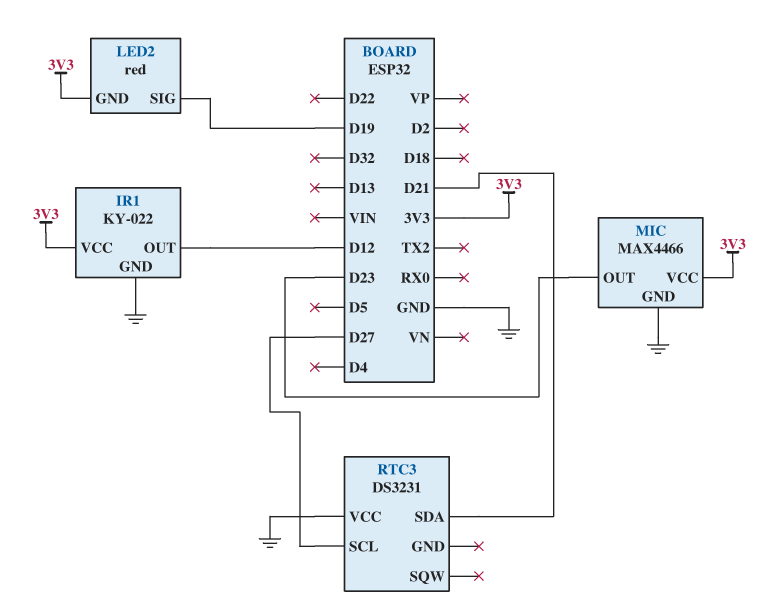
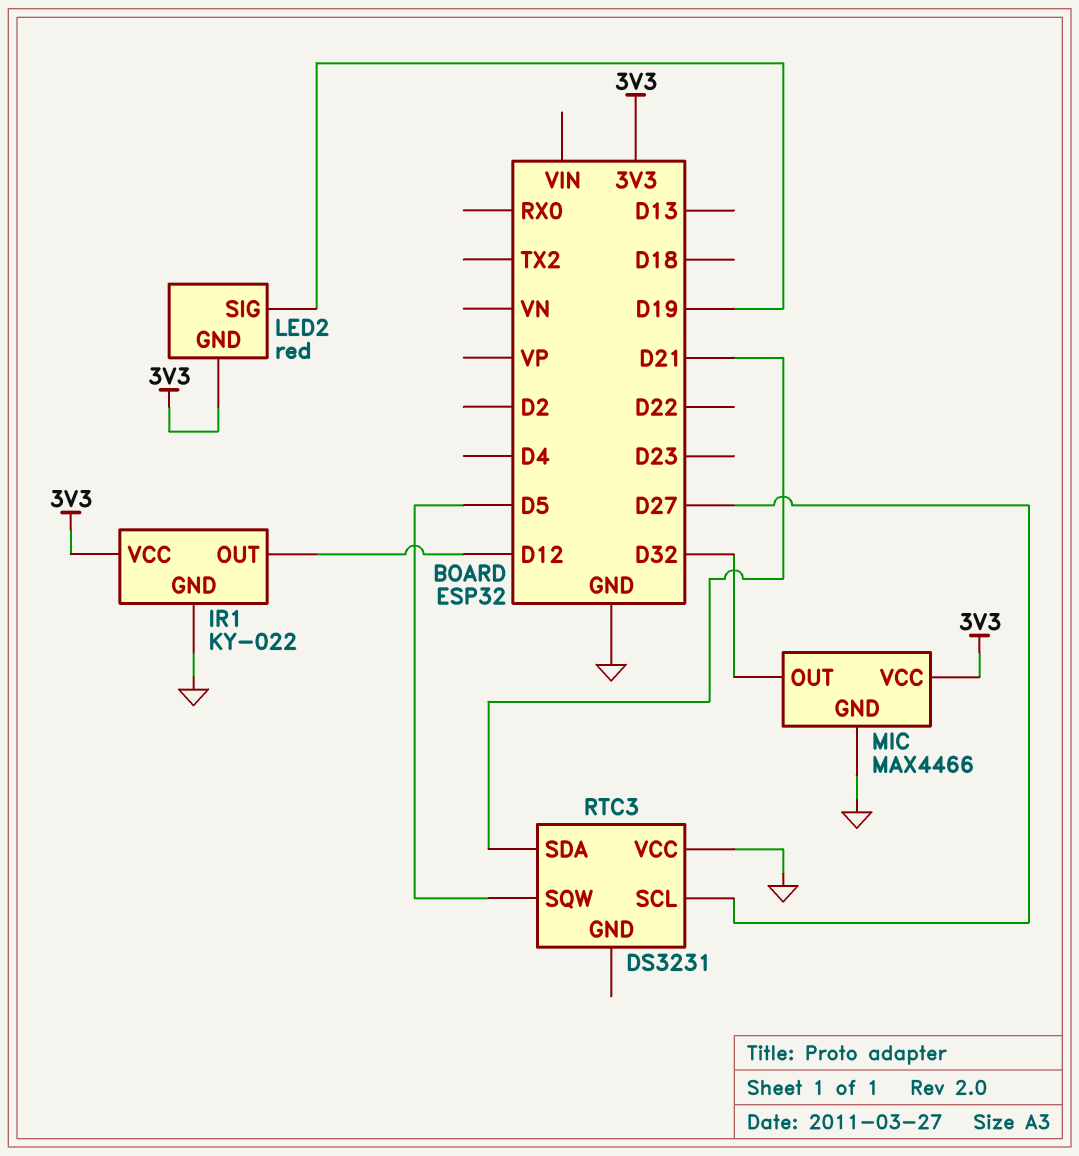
MIC pin OUT: D23 -> D32
RTC3 pin SQW: none -> D5

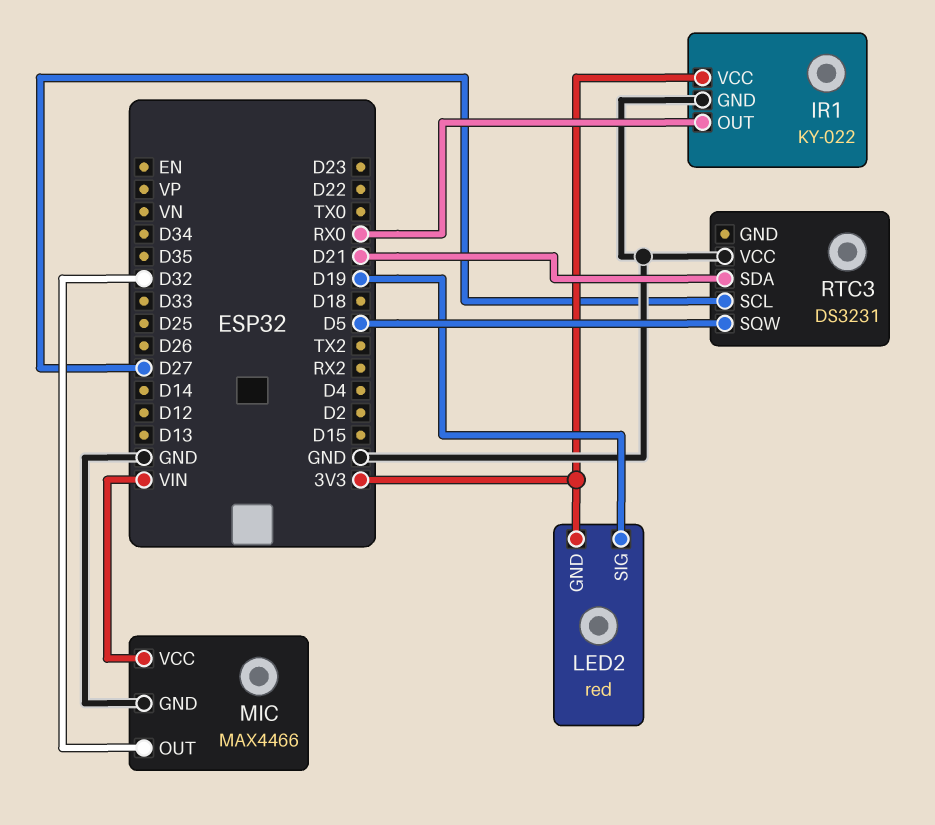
IR1 pin OUT: D12 -> RX0
MIC pin VCC: 3V3 -> VIN

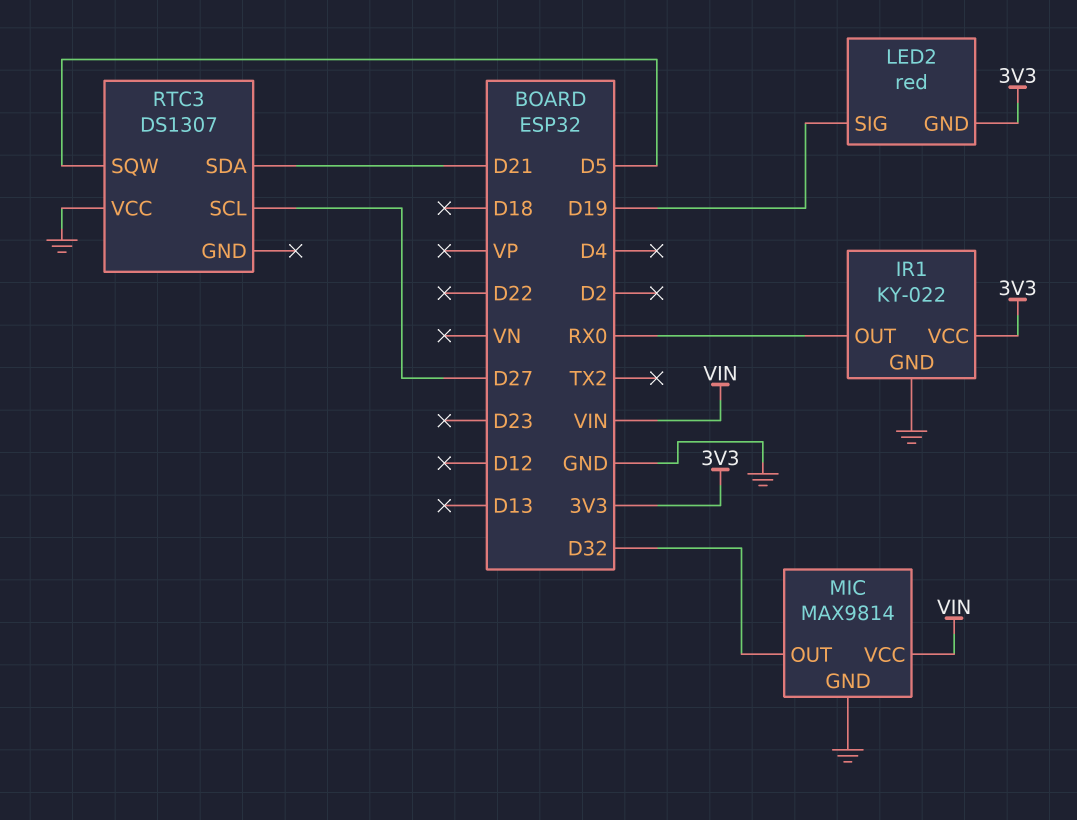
MIC: MAX4466 -> MAX9814
RTC3: DS3231 -> DS1307

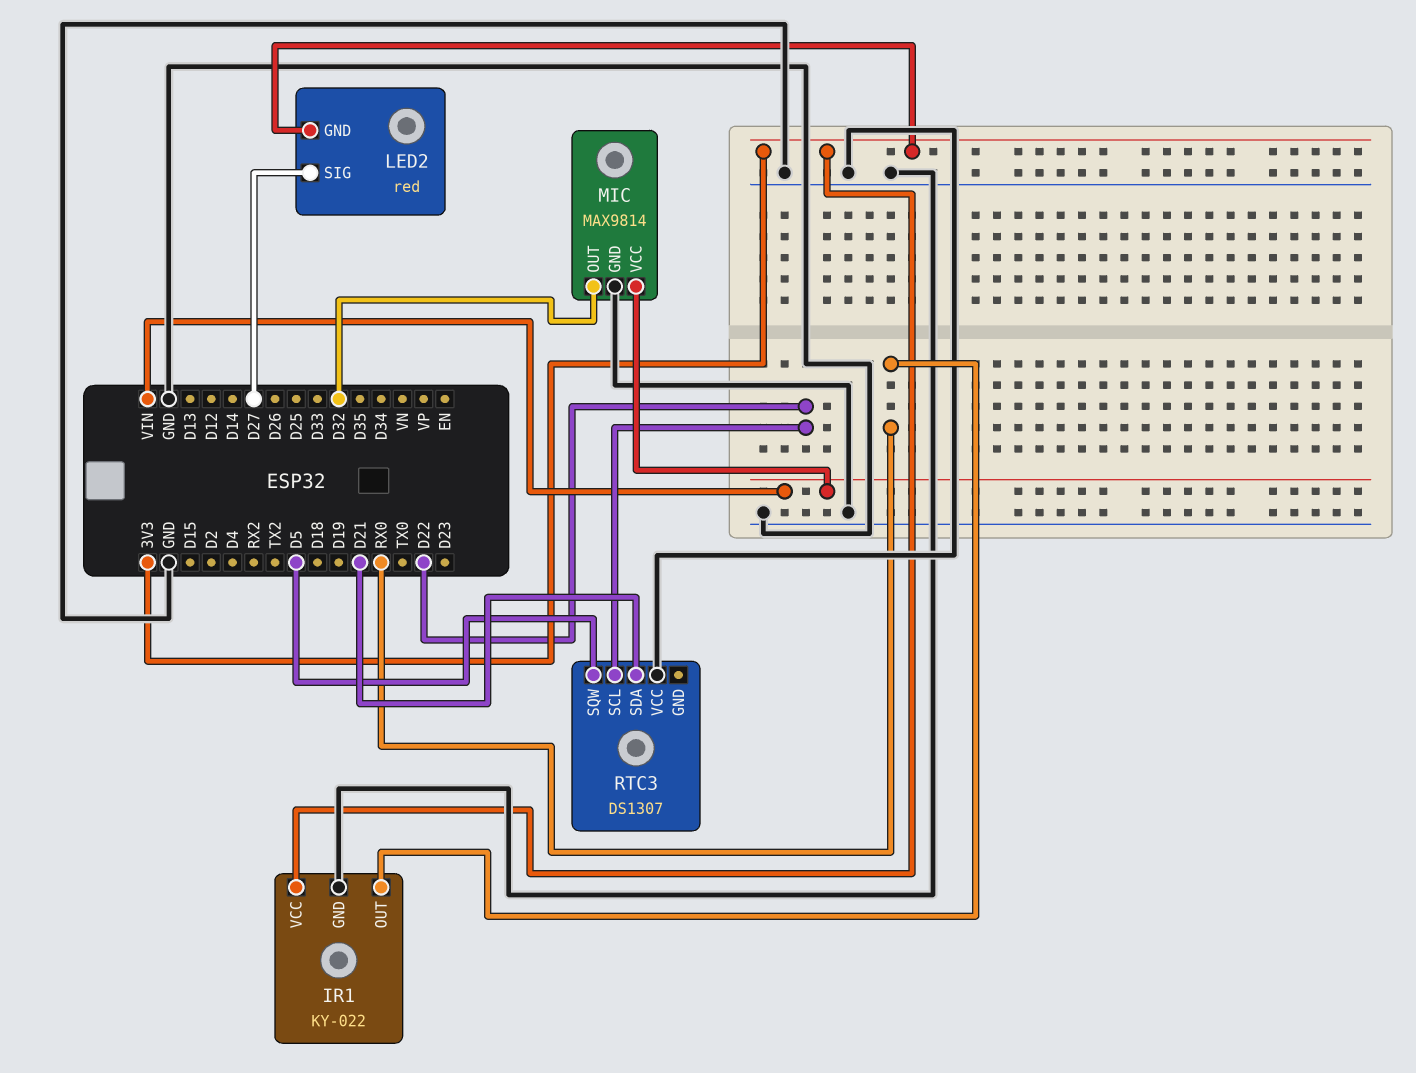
LED2 pin SIG: D19 -> D27
RTC3 pin SCL: D27 -> D22

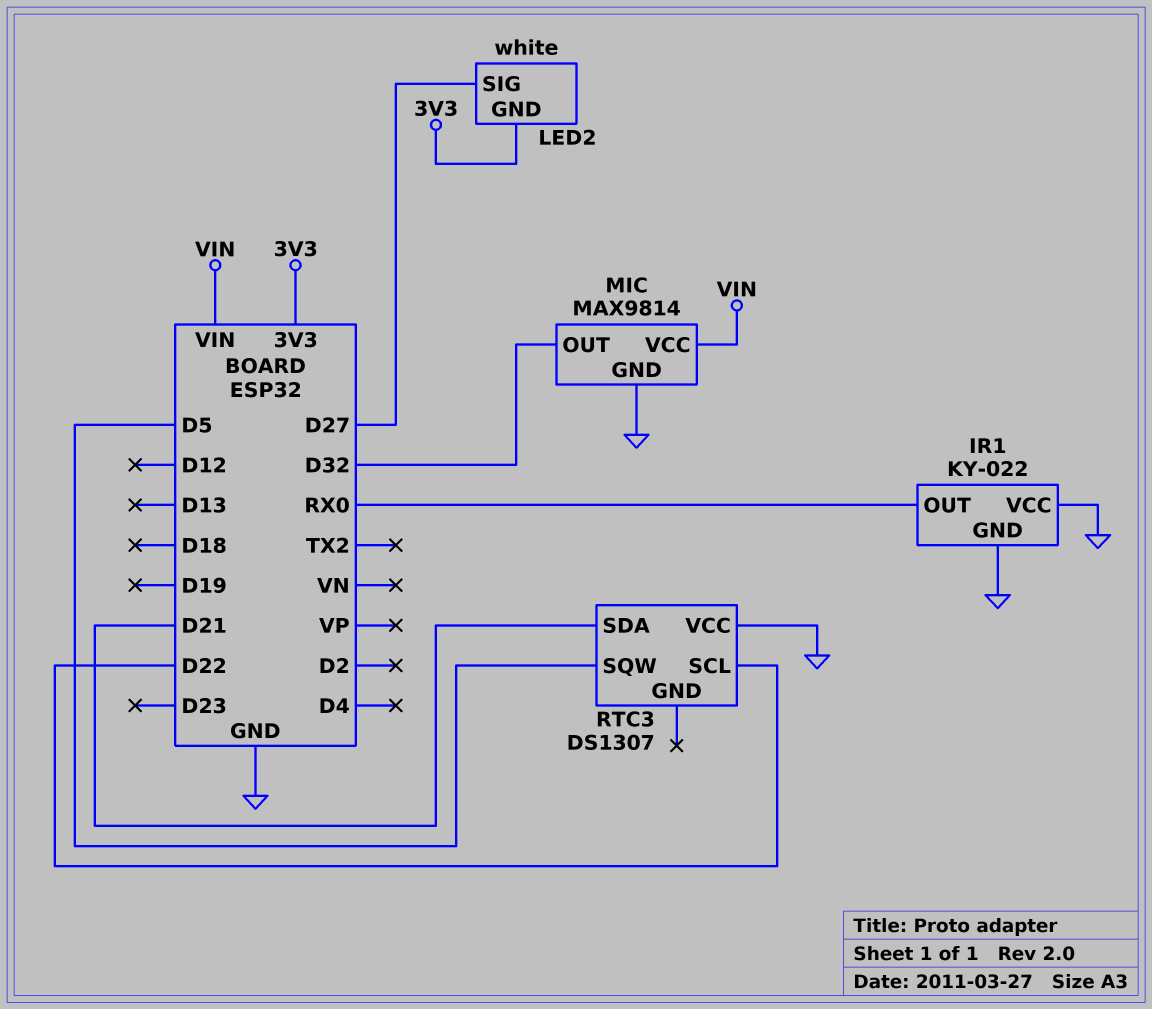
IR1 pin VCC: 3V3 -> GND
LED2: red -> white

